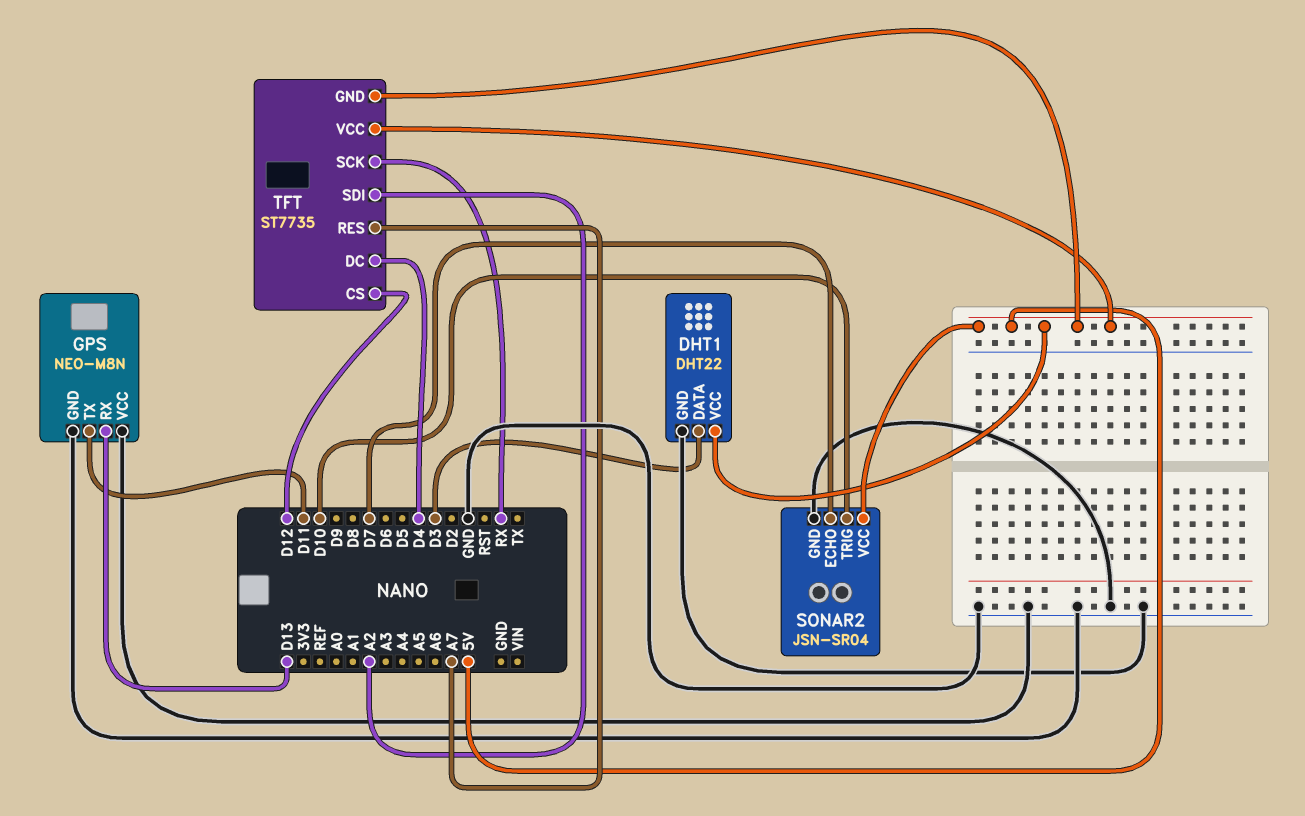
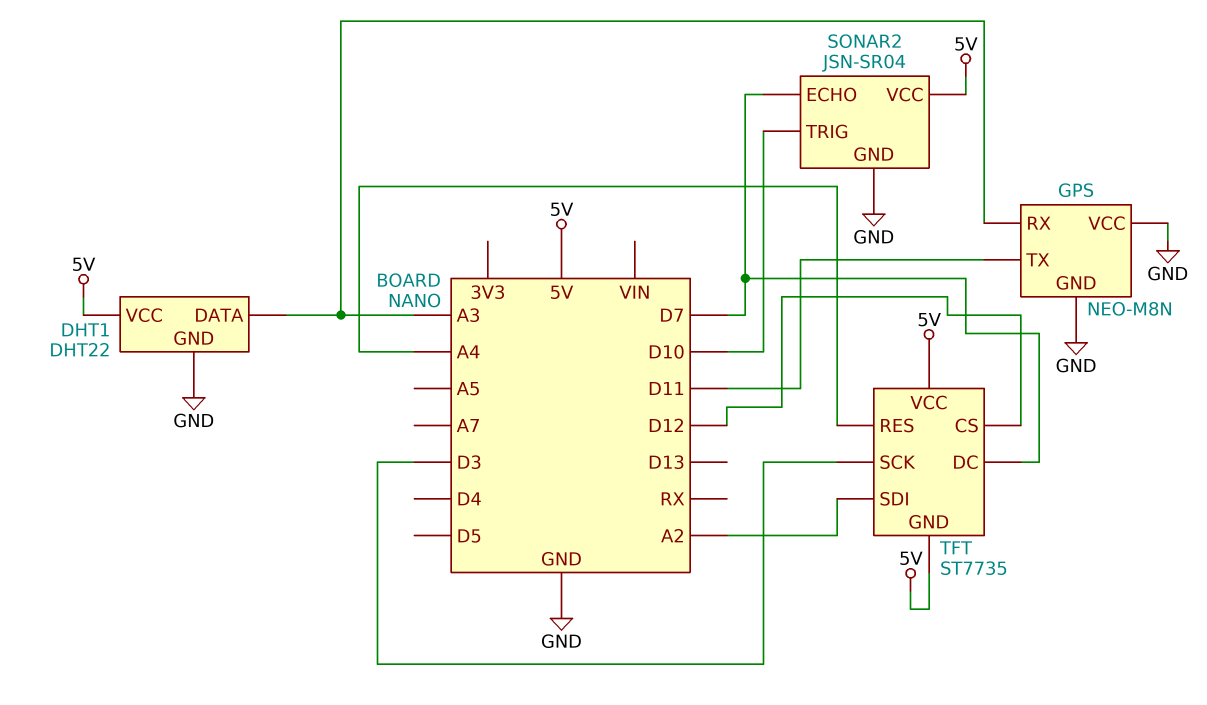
DHT1 pin DATA: D3 -> A3
GPS pin RX: D13 -> A3
TFT pin DC: D4 -> D7
TFT pin RES: A7 -> A4
TFT pin SCK: RX -> D3

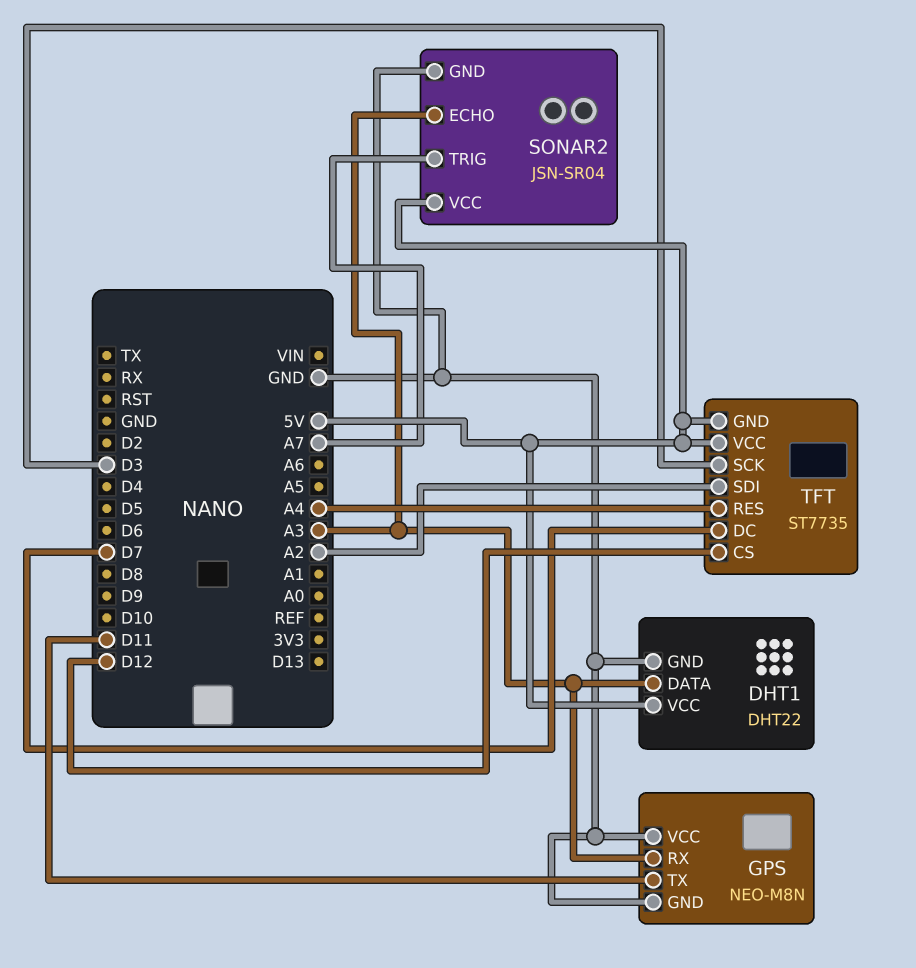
SONAR2 pin ECHO: D7 -> A3
SONAR2 pin TRIG: D10 -> A7

